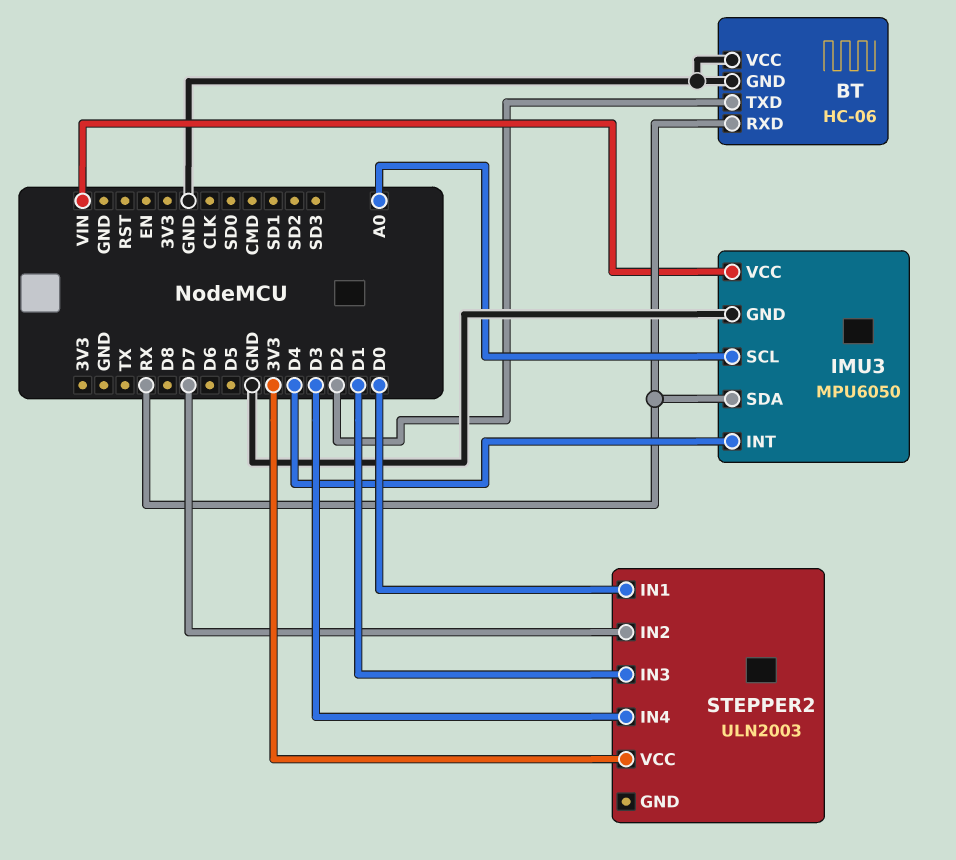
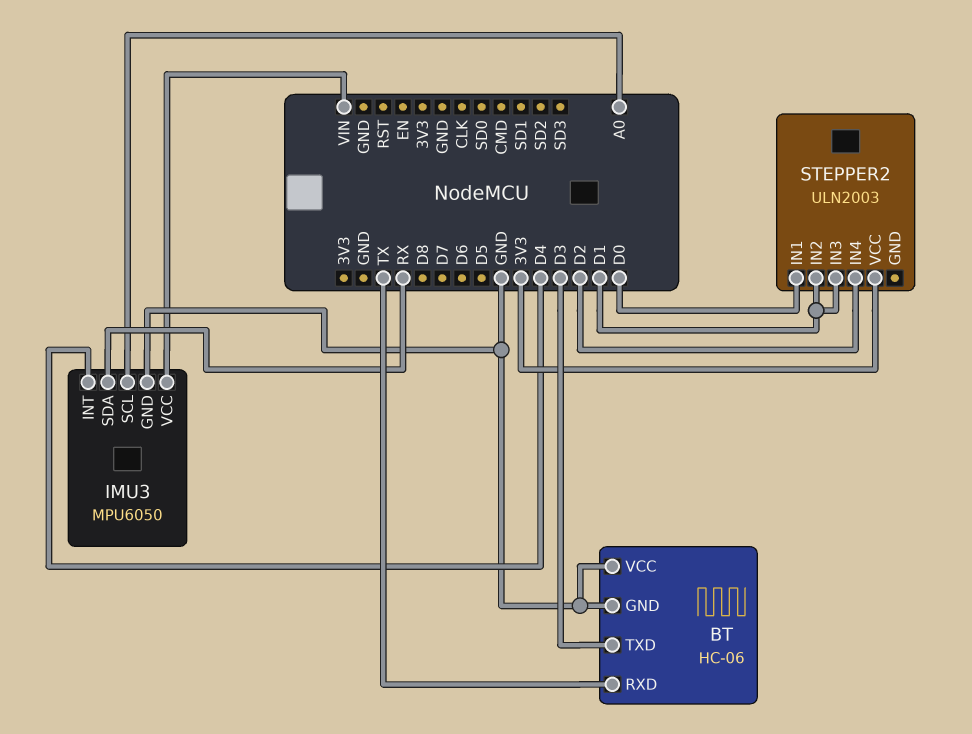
BT pin RXD: RX -> TX
BT pin TXD: D2 -> D3
STEPPER2 pin IN2: D7 -> D1
STEPPER2 pin IN4: D3 -> D2

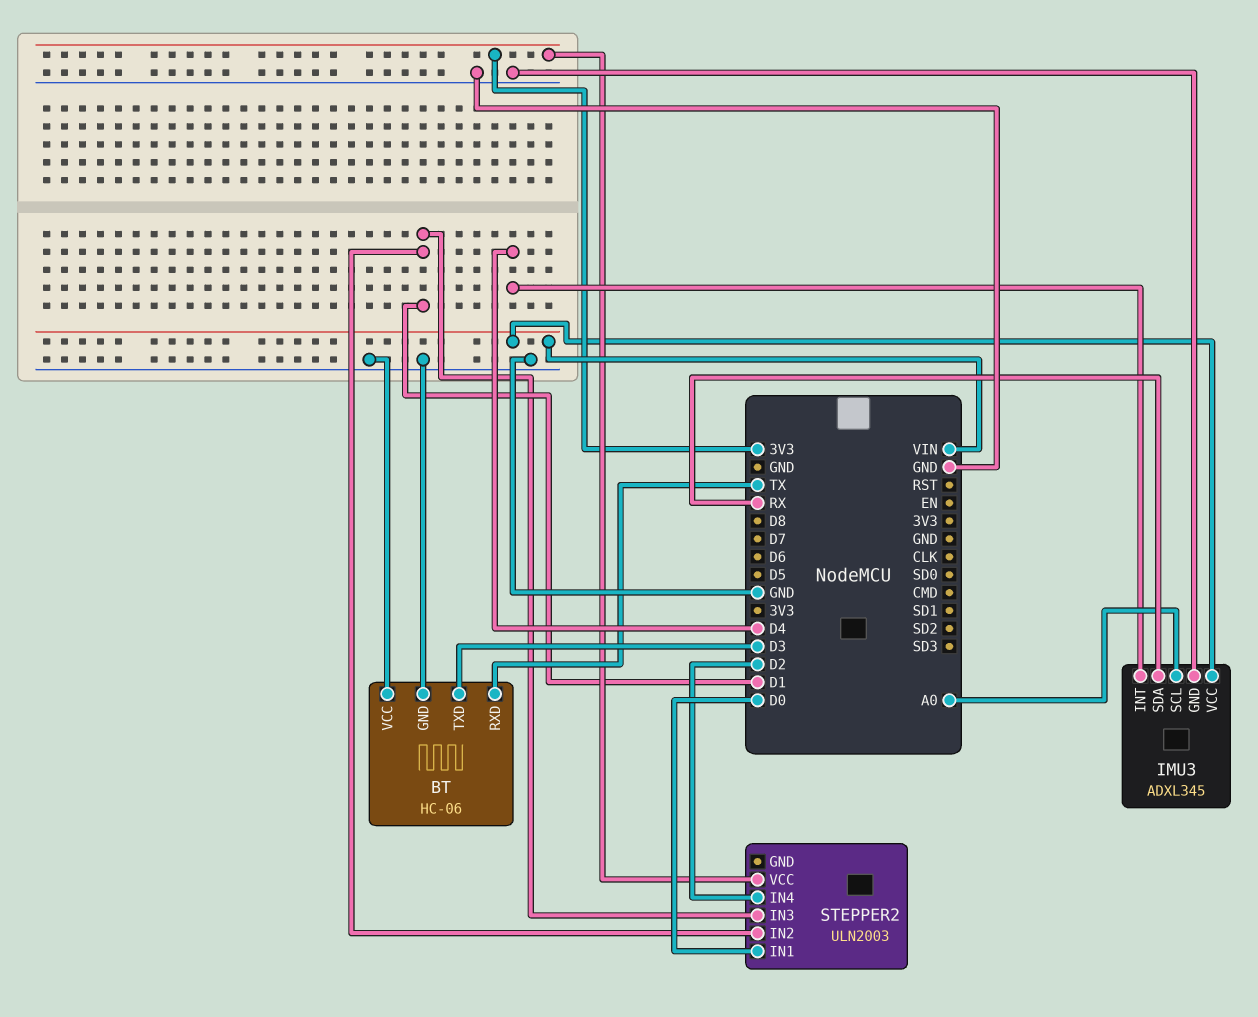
IMU3: MPU6050 -> ADXL345

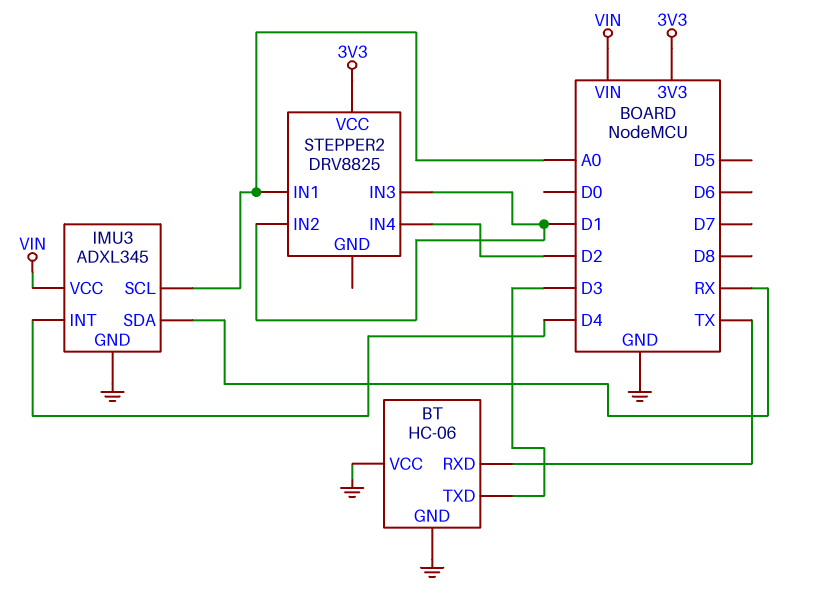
STEPPER2: ULN2003 -> DRV8825
STEPPER2 pin IN1: D0 -> A0

